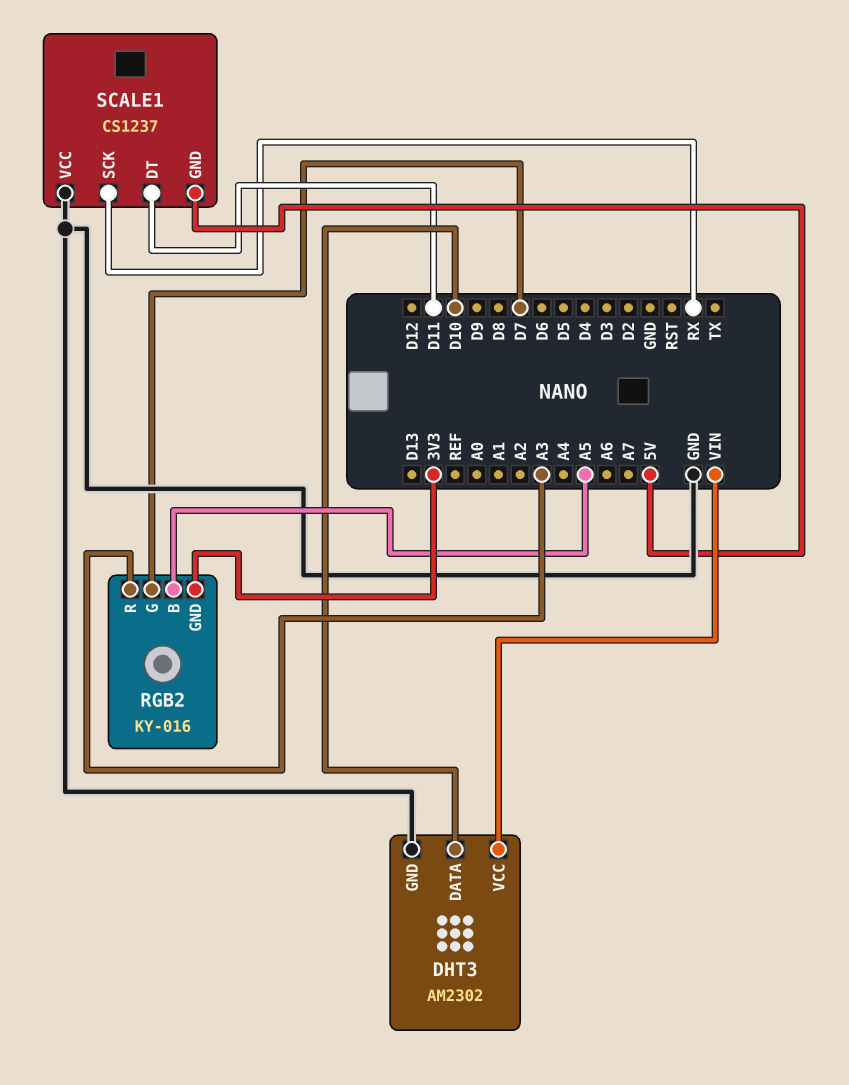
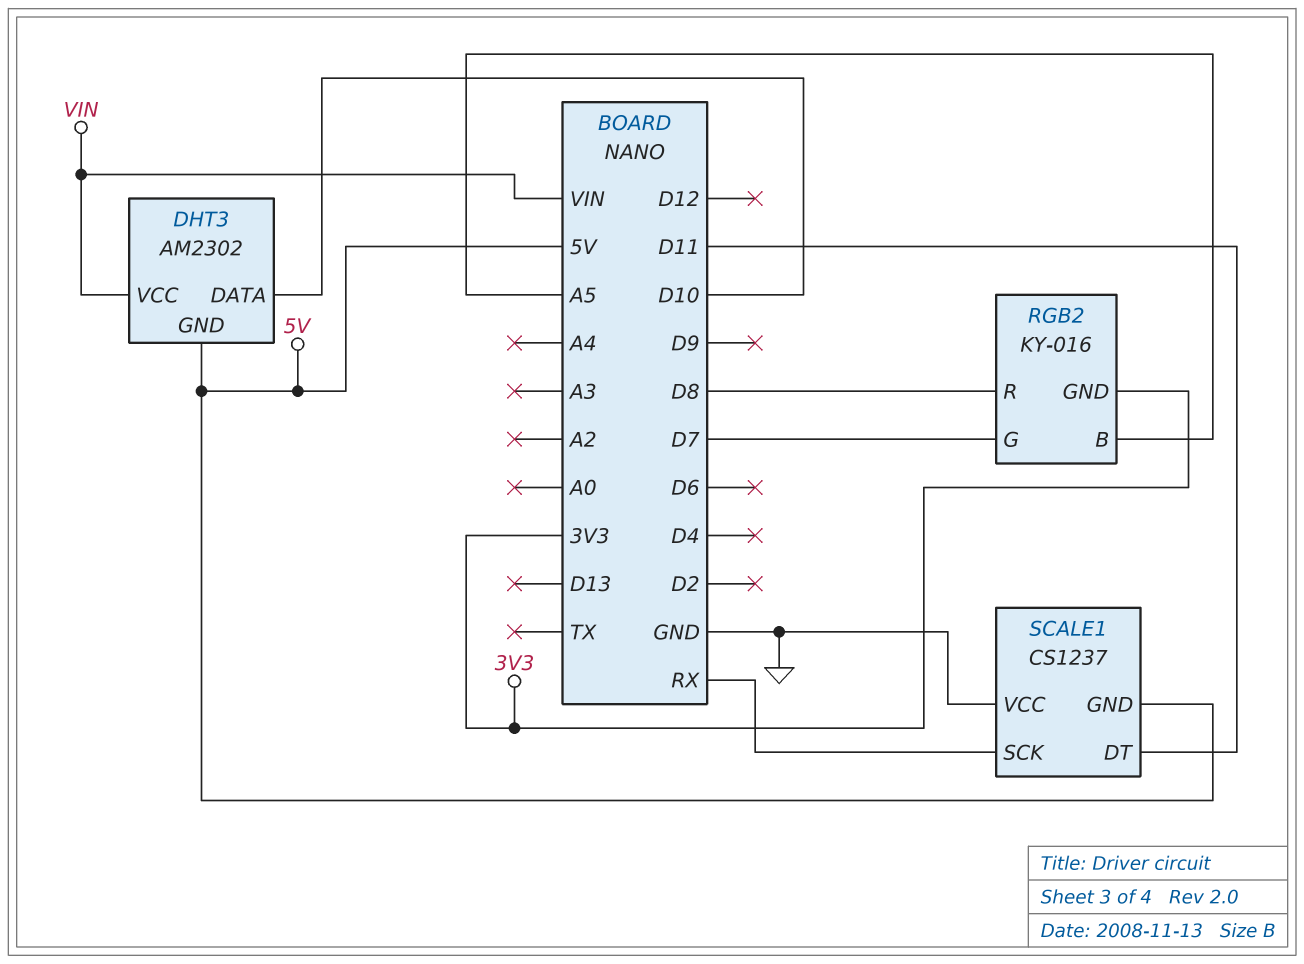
DHT3 pin GND: GND -> 5V
RGB2 pin R: A3 -> D8

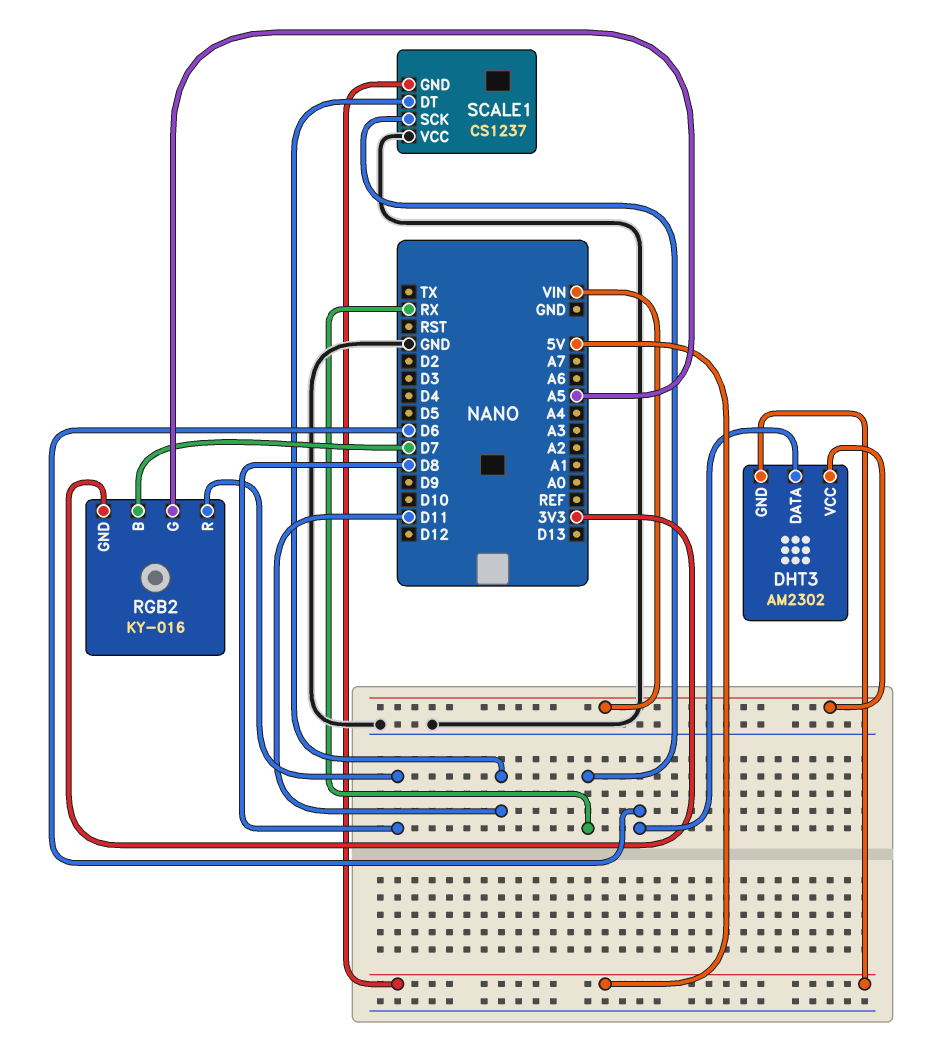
DHT3 pin DATA: D10 -> D6
RGB2 pin B: A5 -> D7
RGB2 pin G: D7 -> A5

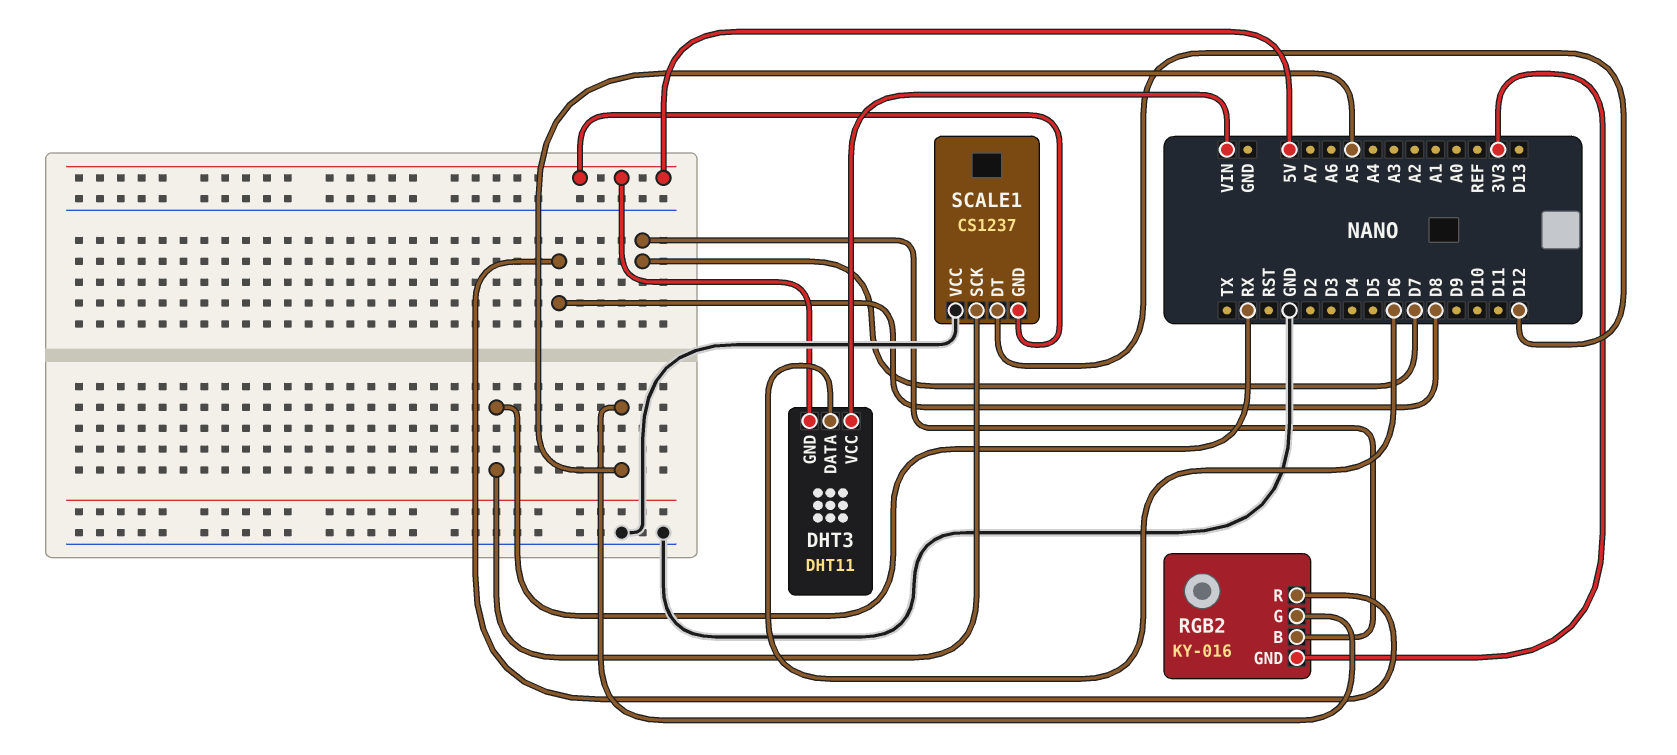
DHT3: AM2302 -> DHT11
SCALE1 pin DT: D11 -> D12

